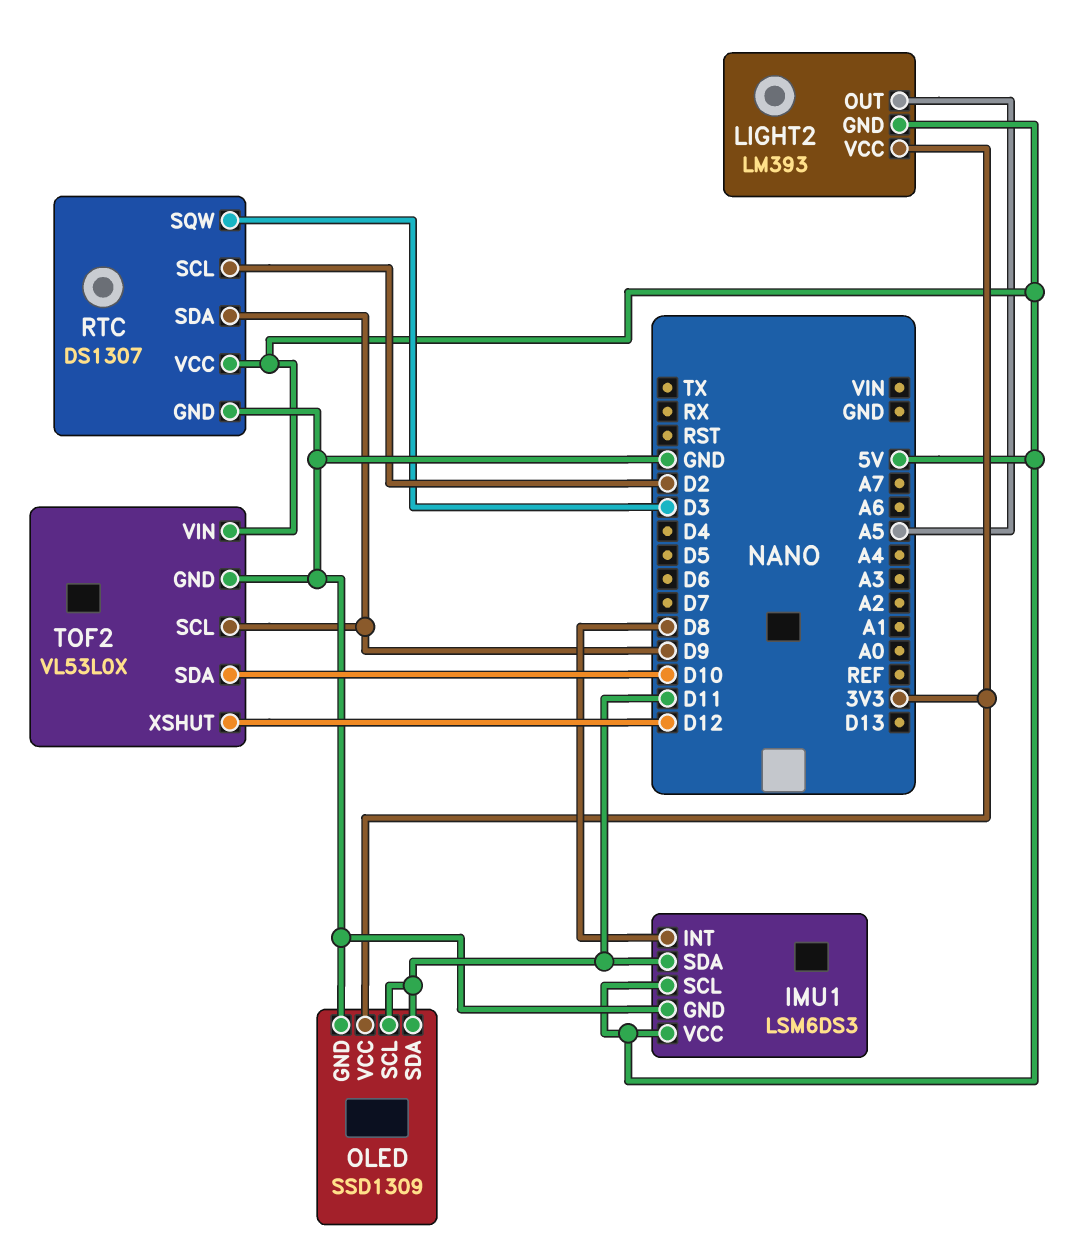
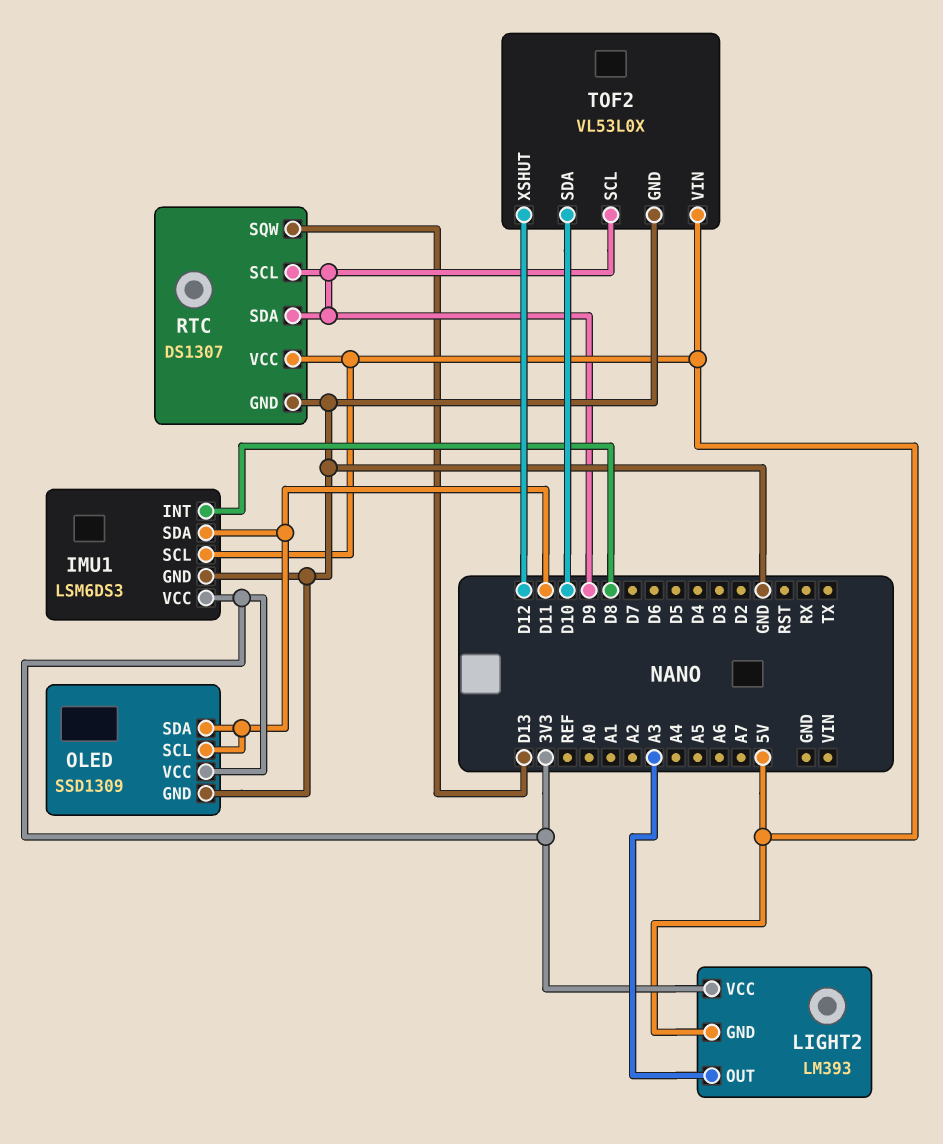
IMU1 pin VCC: 5V -> 3V3
LIGHT2 pin OUT: A5 -> A3
RTC pin SCL: D2 -> D9
RTC pin SQW: D3 -> D13

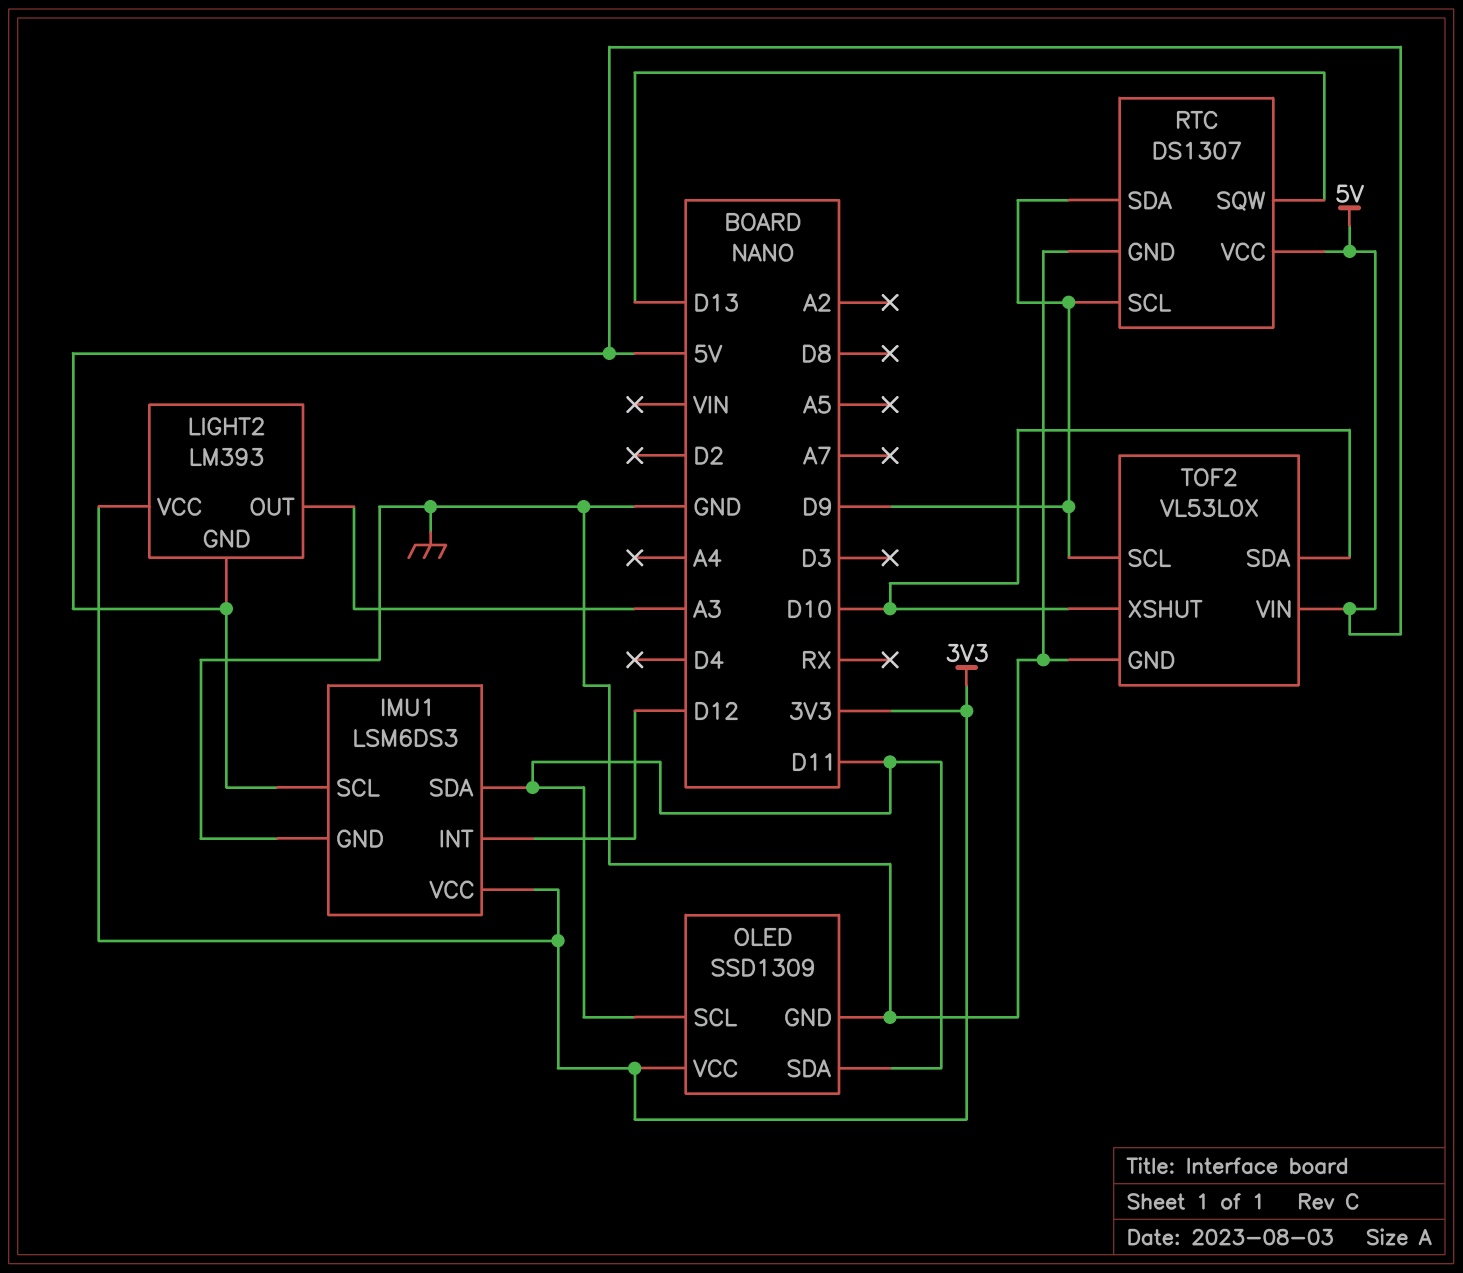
IMU1 pin INT: D8 -> D12
TOF2 pin XSHUT: D12 -> D10

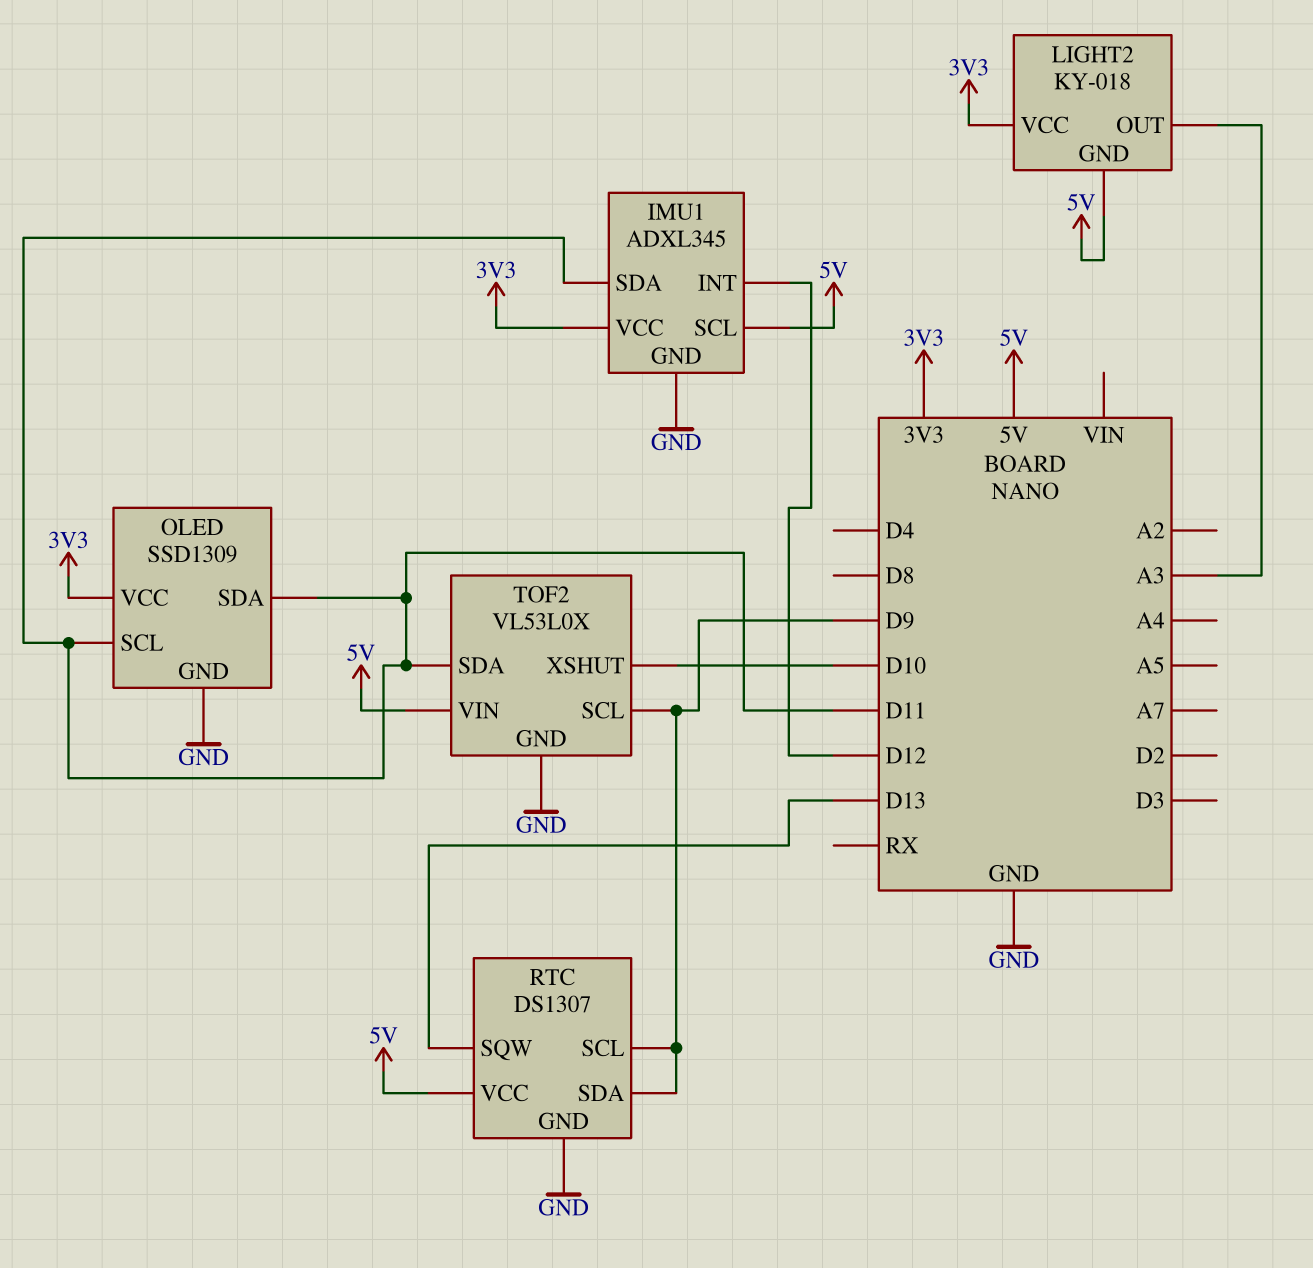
IMU1: LSM6DS3 -> ADXL345
LIGHT2: LM393 -> KY-018
TOF2 pin SDA: D10 -> D11

